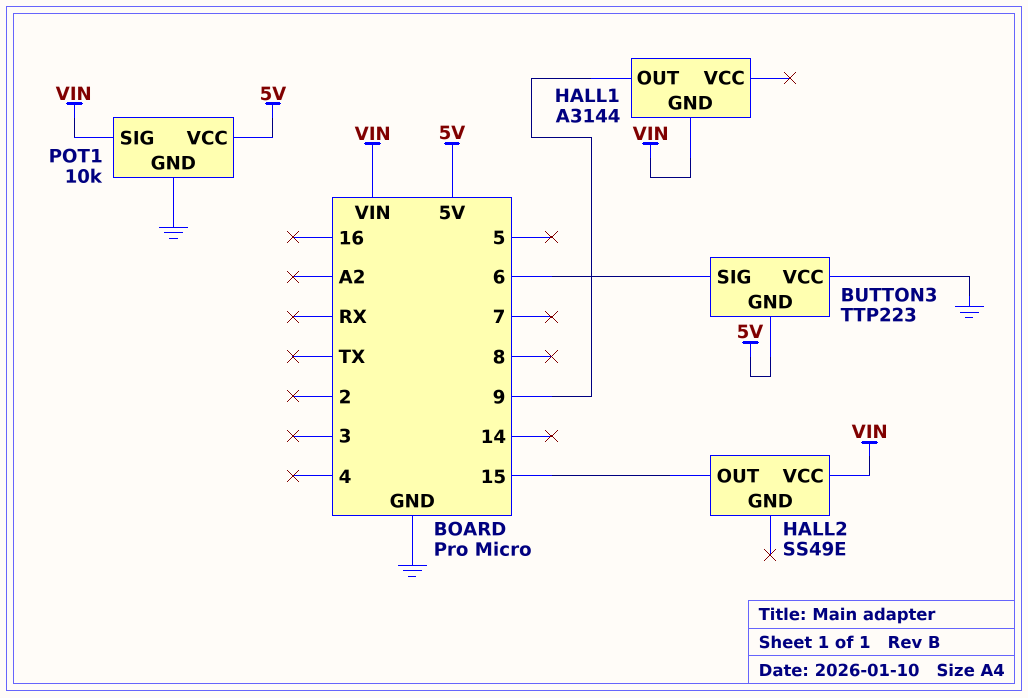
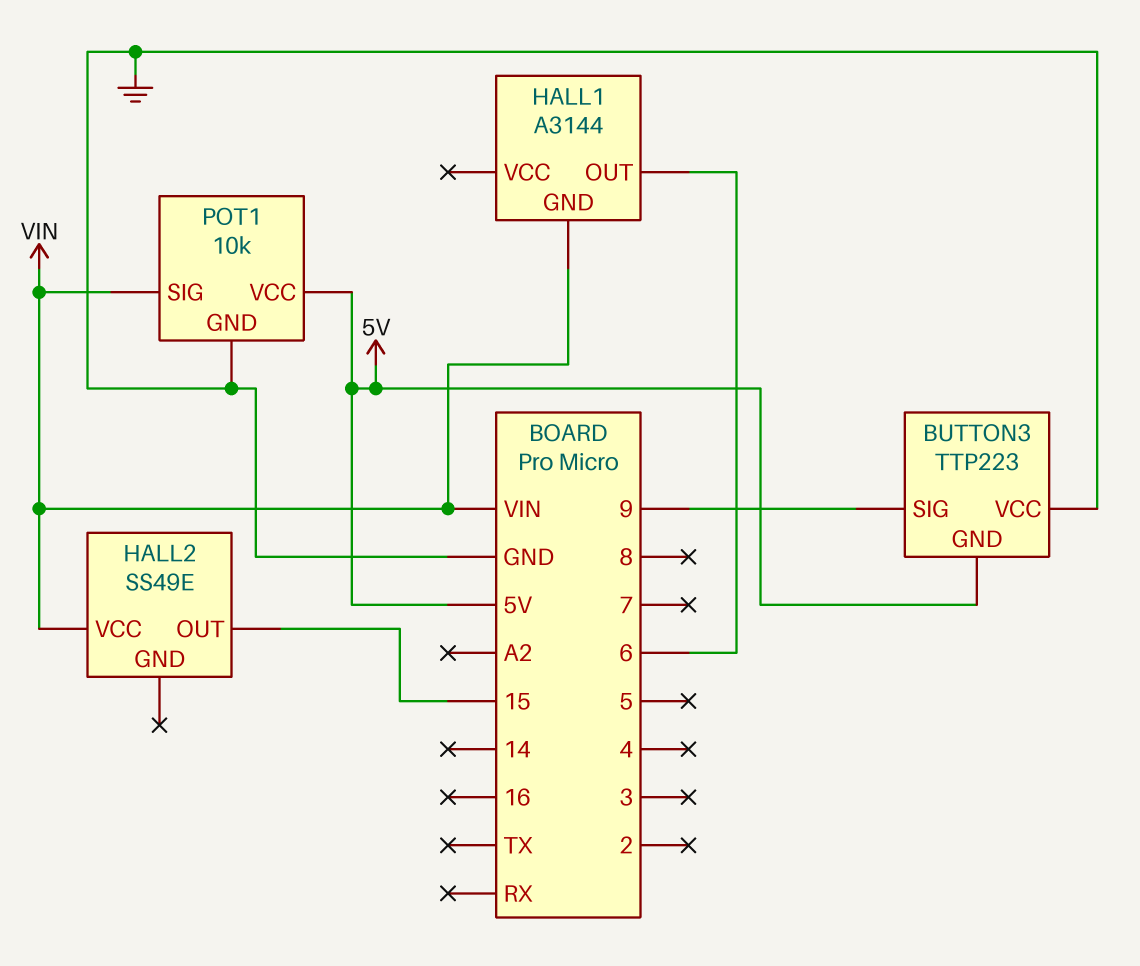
BUTTON3 pin SIG: 6 -> 9
HALL1 pin OUT: 9 -> 6

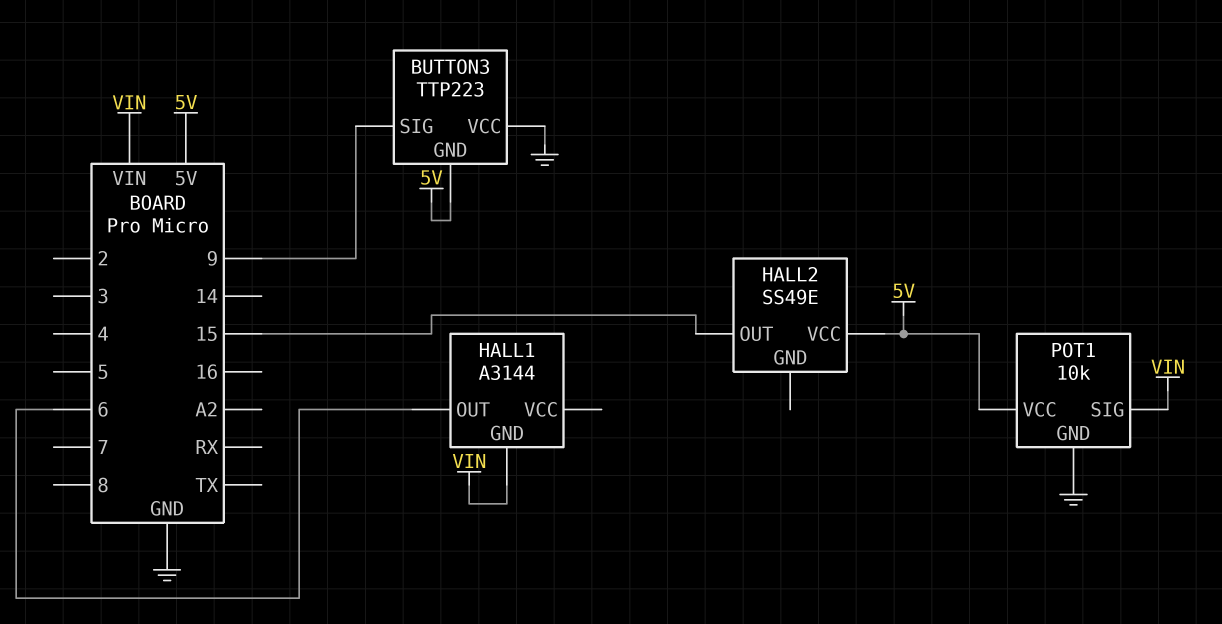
HALL2 pin VCC: VIN -> 5V

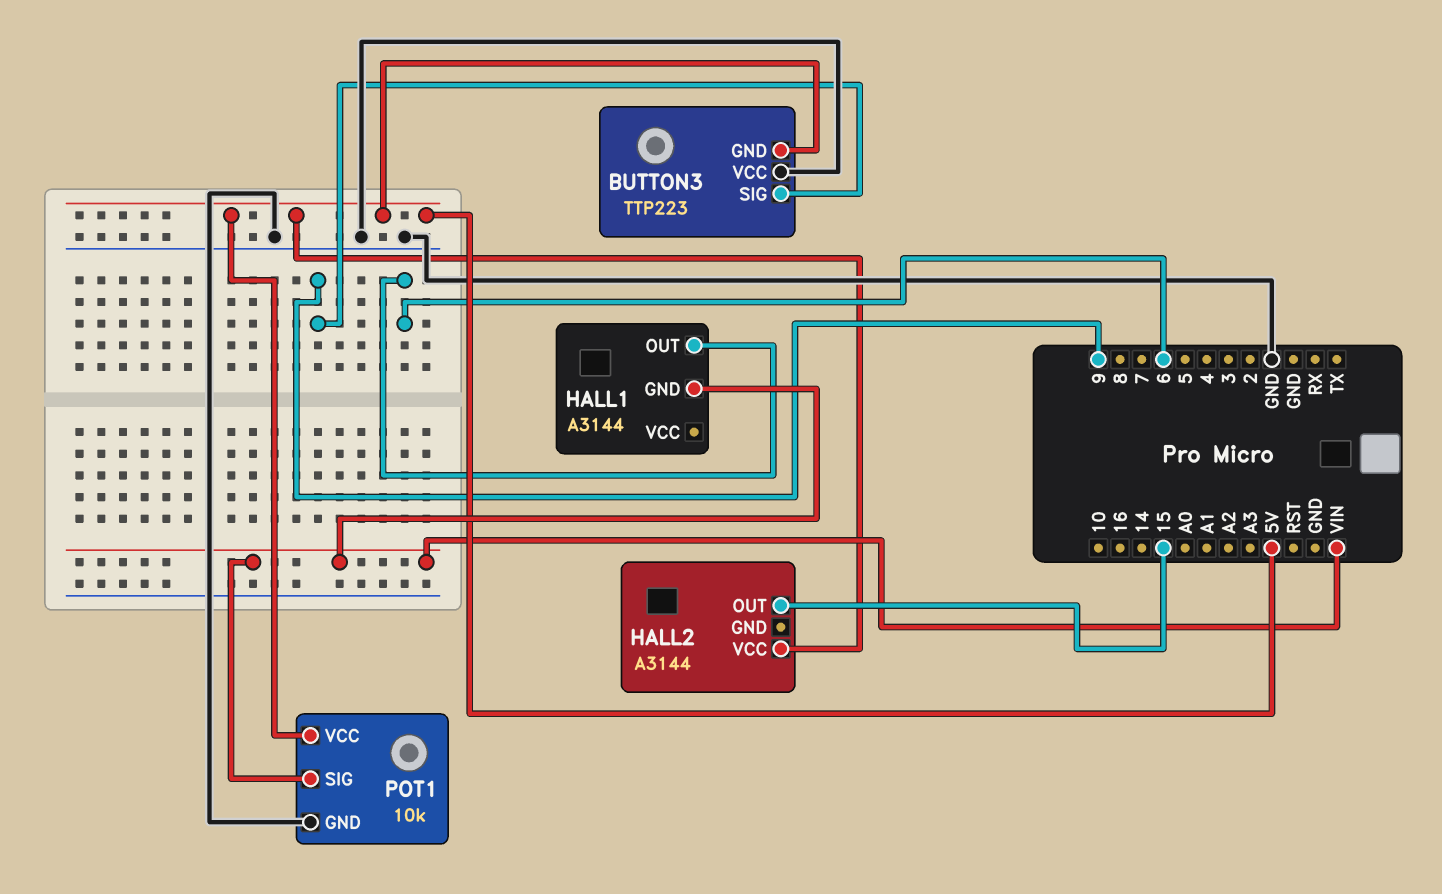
HALL2: SS49E -> A3144

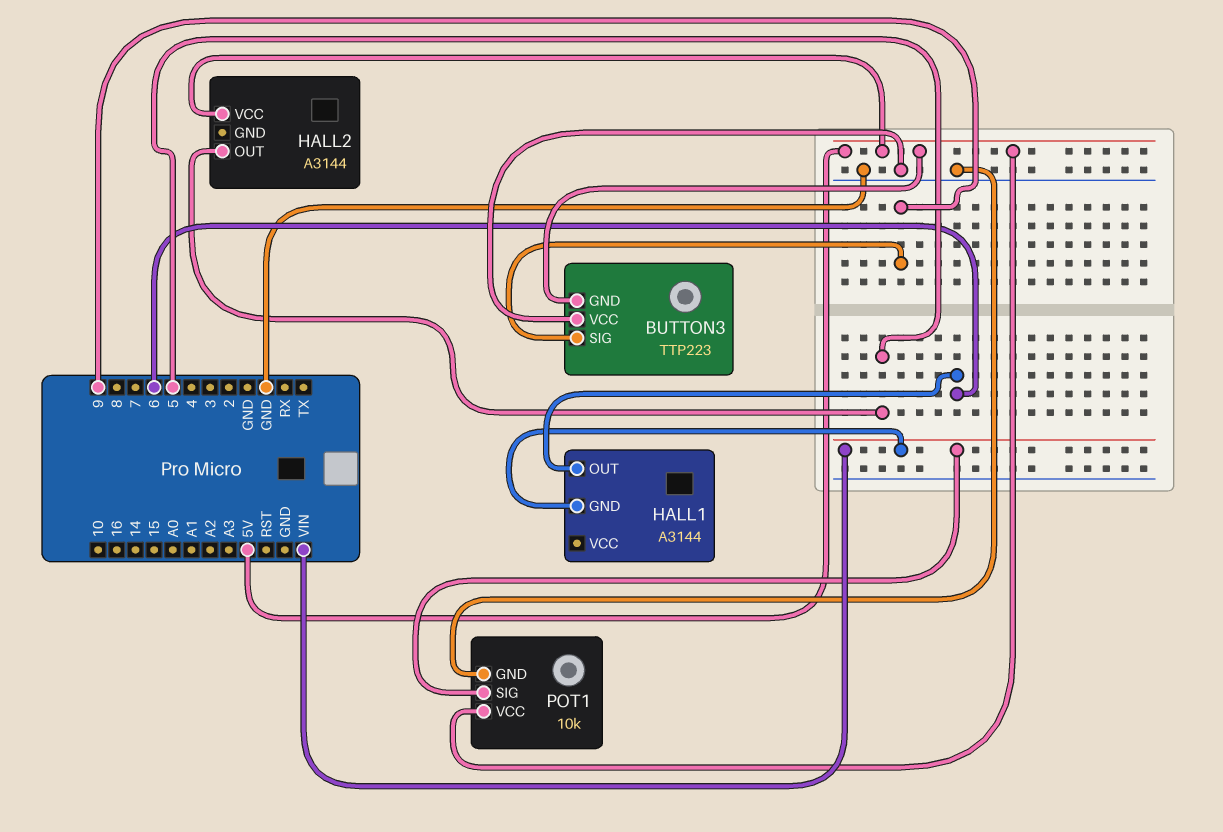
HALL2 pin OUT: 15 -> 5

